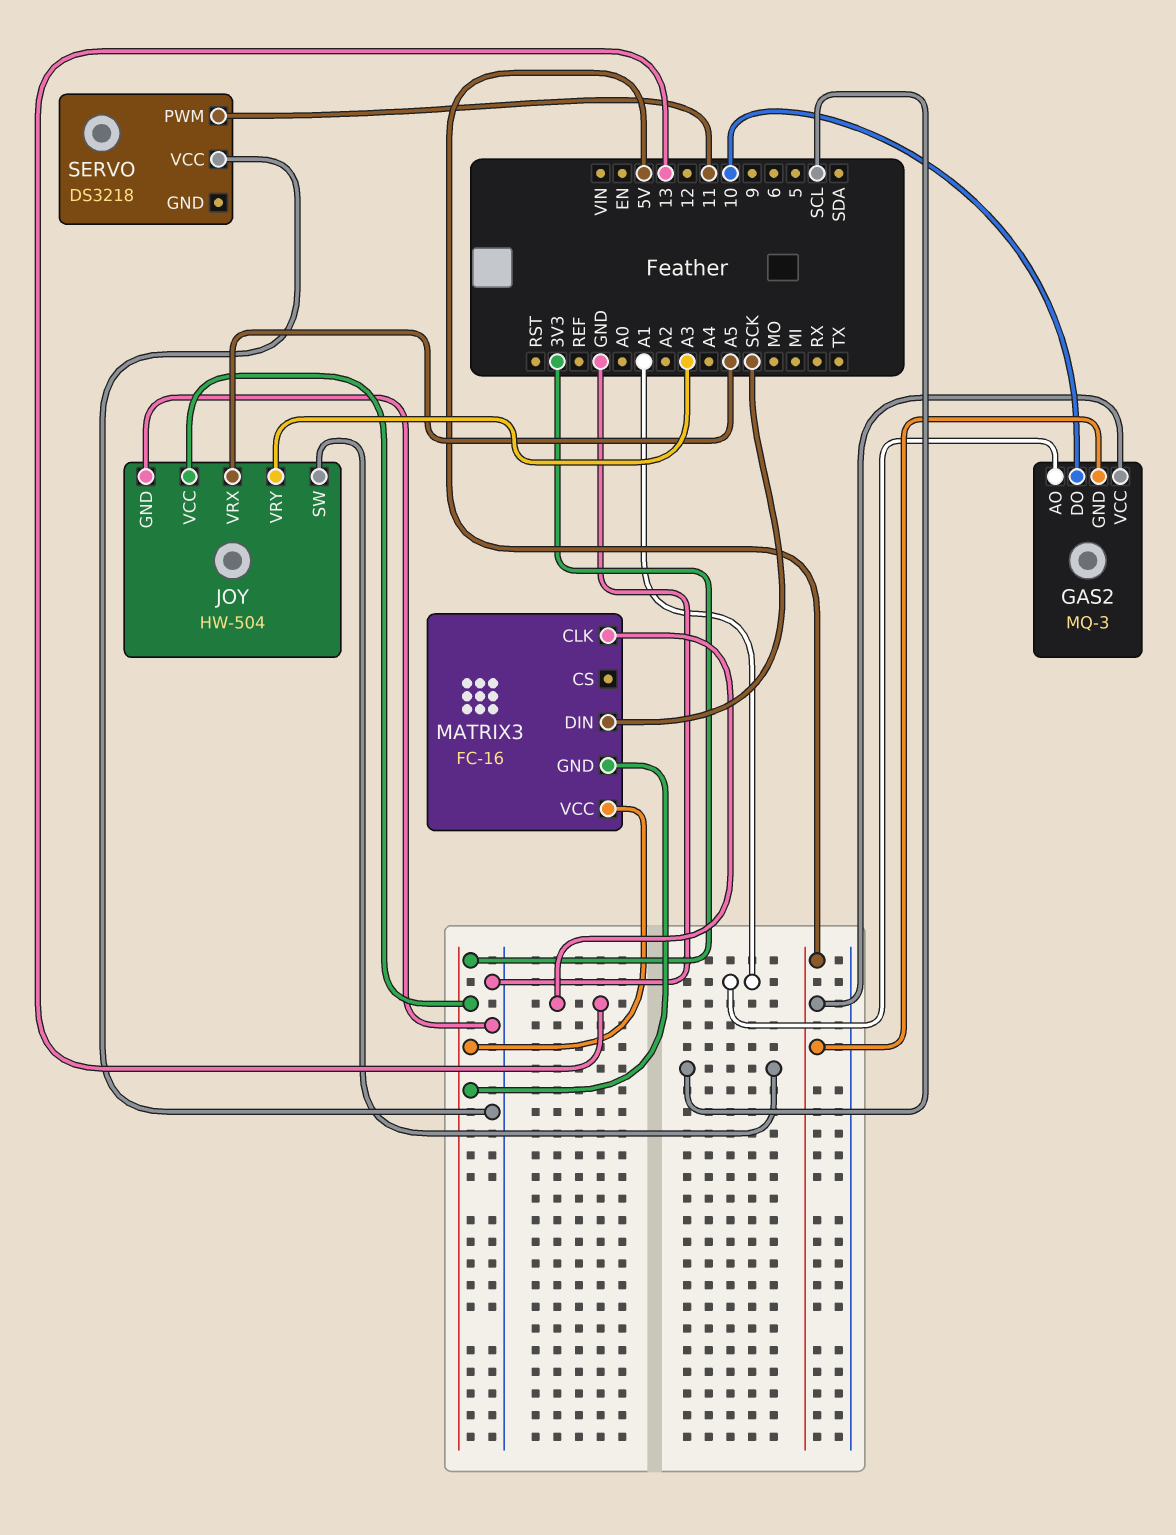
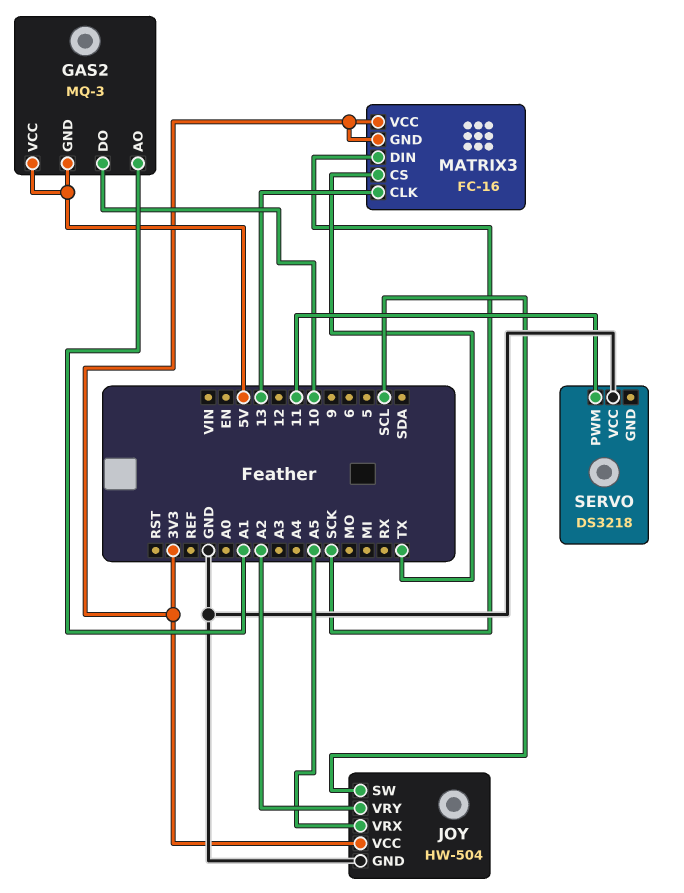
JOY pin VRY: A3 -> A2
MATRIX3 pin CS: none -> TX

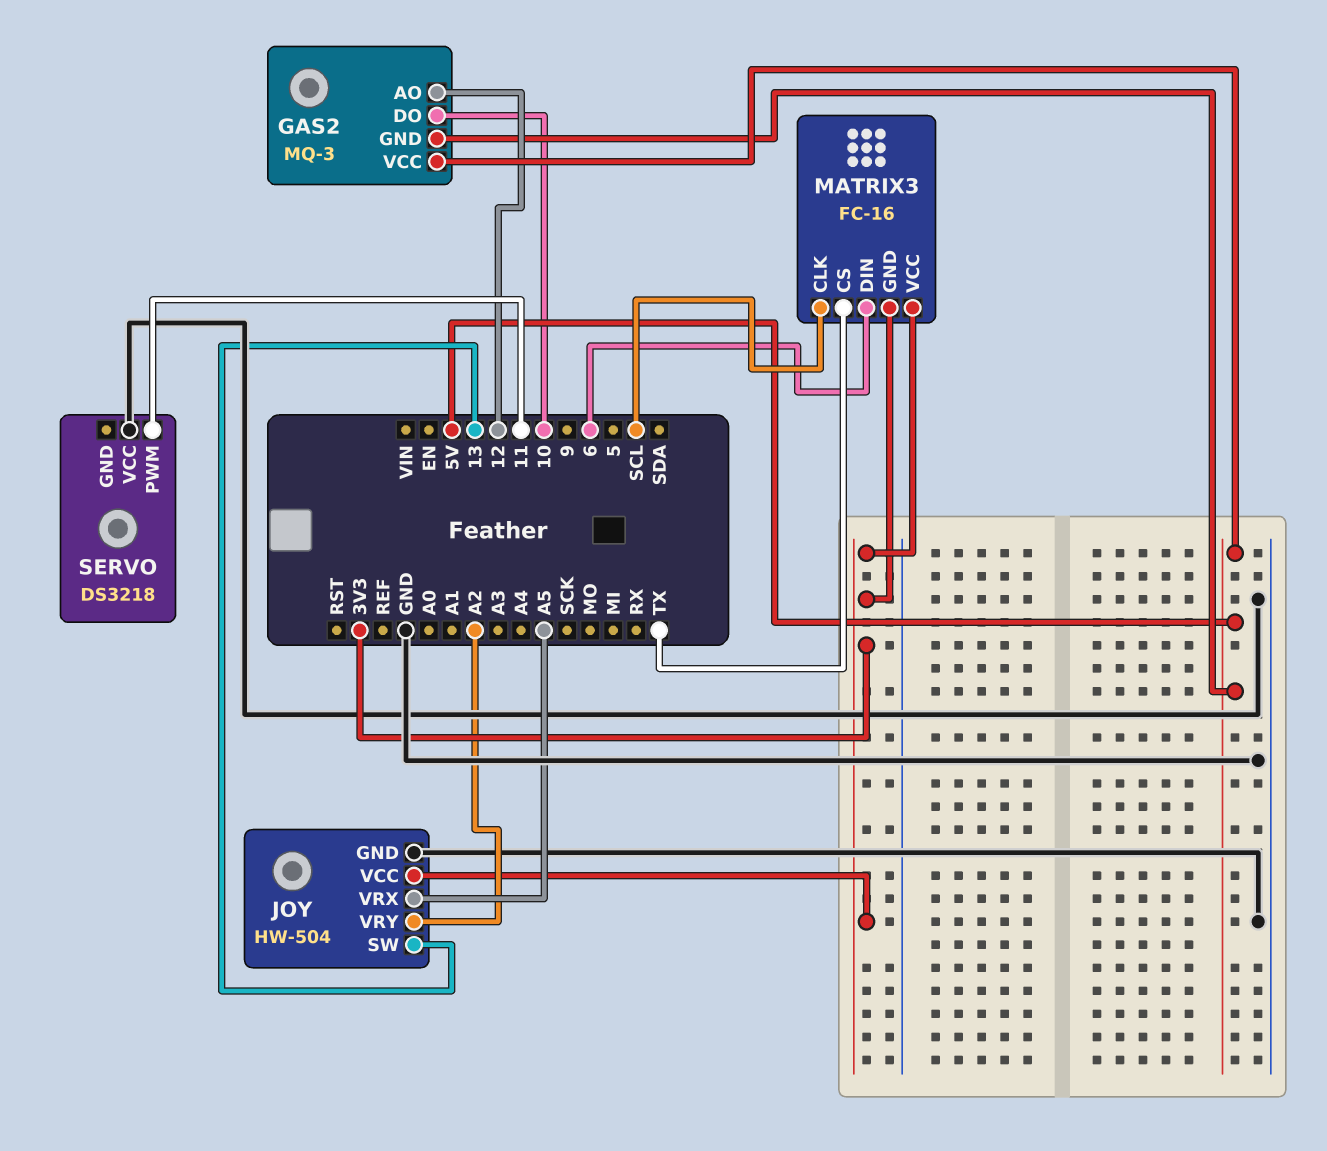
GAS2 pin AO: A1 -> 12
JOY pin SW: SCL -> 13
MATRIX3 pin CLK: 13 -> SCL
MATRIX3 pin DIN: SCK -> 6

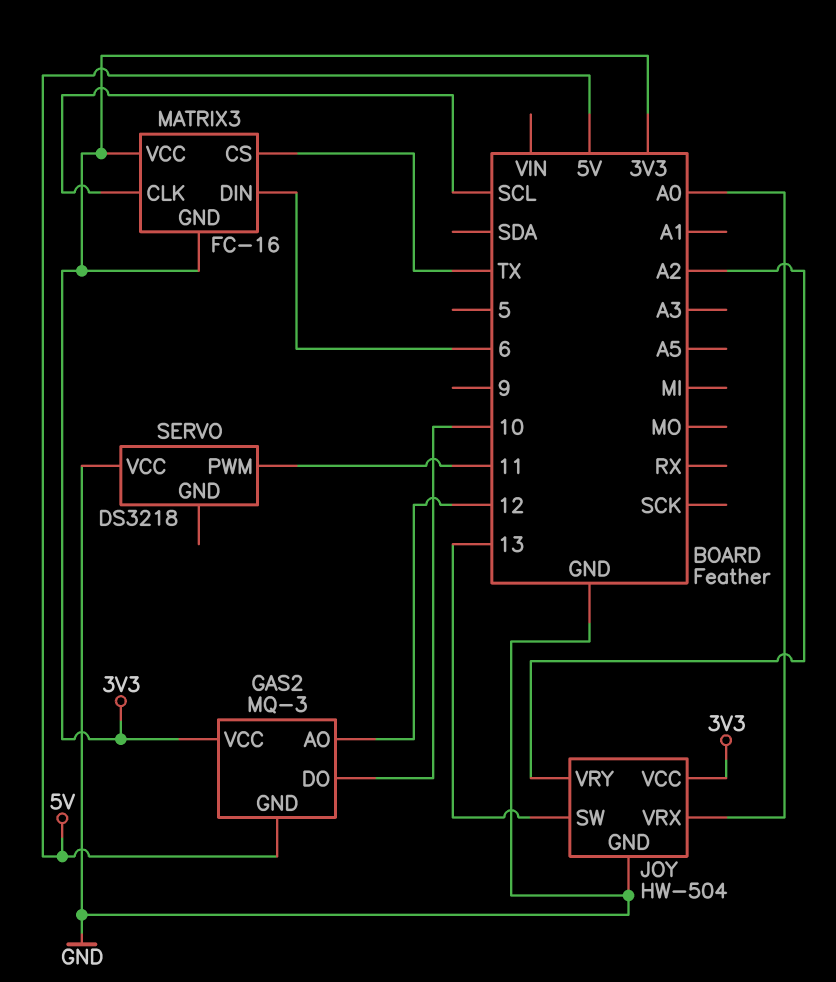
GAS2 pin VCC: 5V -> 3V3
JOY pin VRX: A5 -> A0

